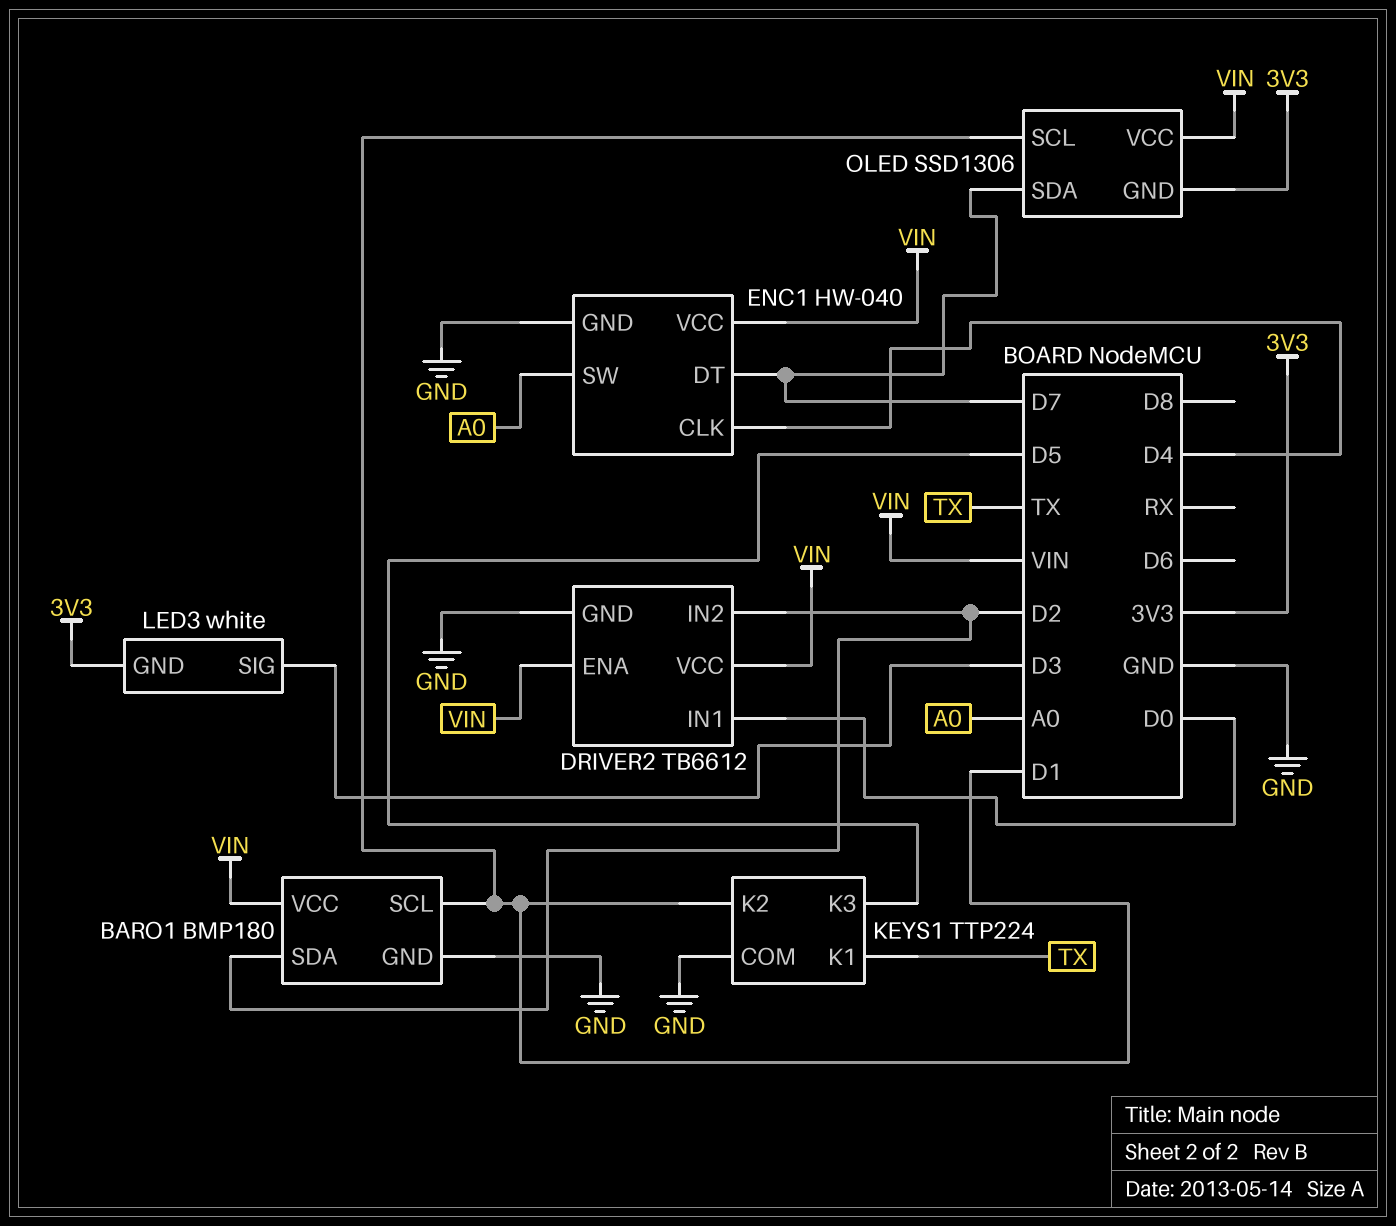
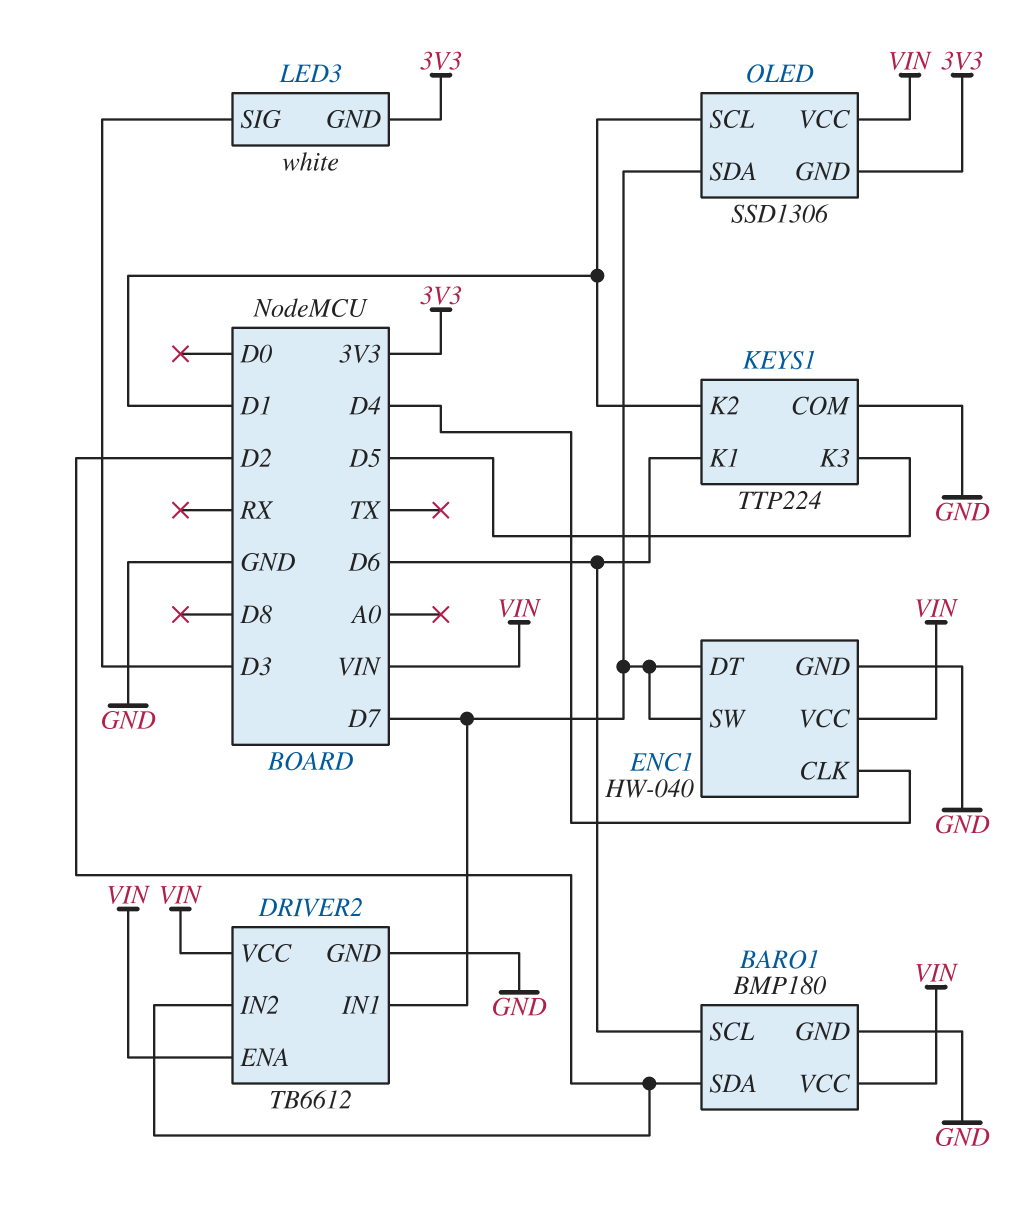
BARO1 pin SCL: D1 -> D6
DRIVER2 pin IN1: D0 -> D7
ENC1 pin SW: A0 -> D7
KEYS1 pin K1: TX -> D6

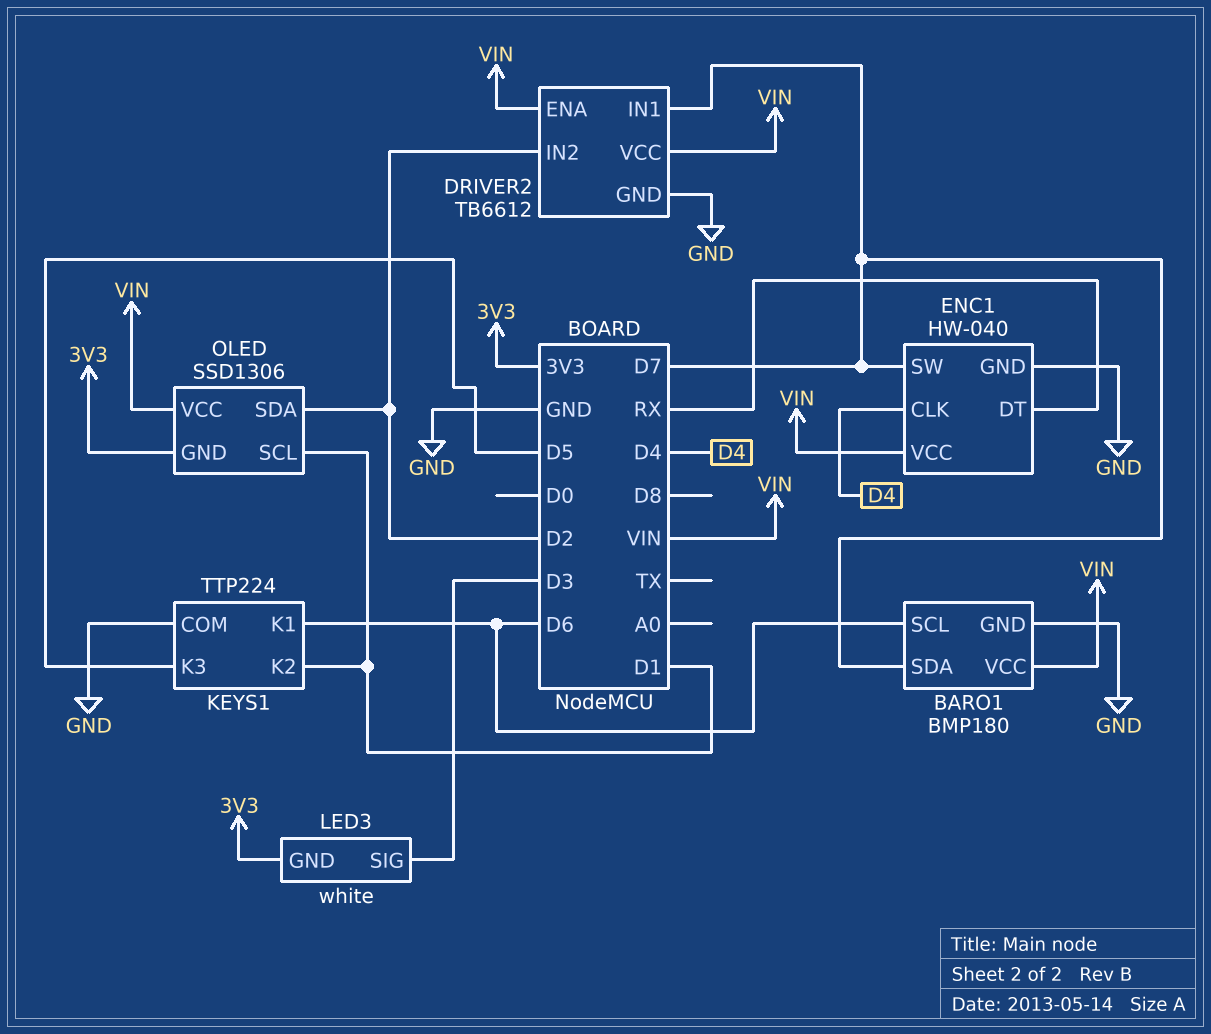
BARO1 pin SDA: D2 -> D7
ENC1 pin DT: D7 -> RX
OLED pin SDA: D7 -> D2

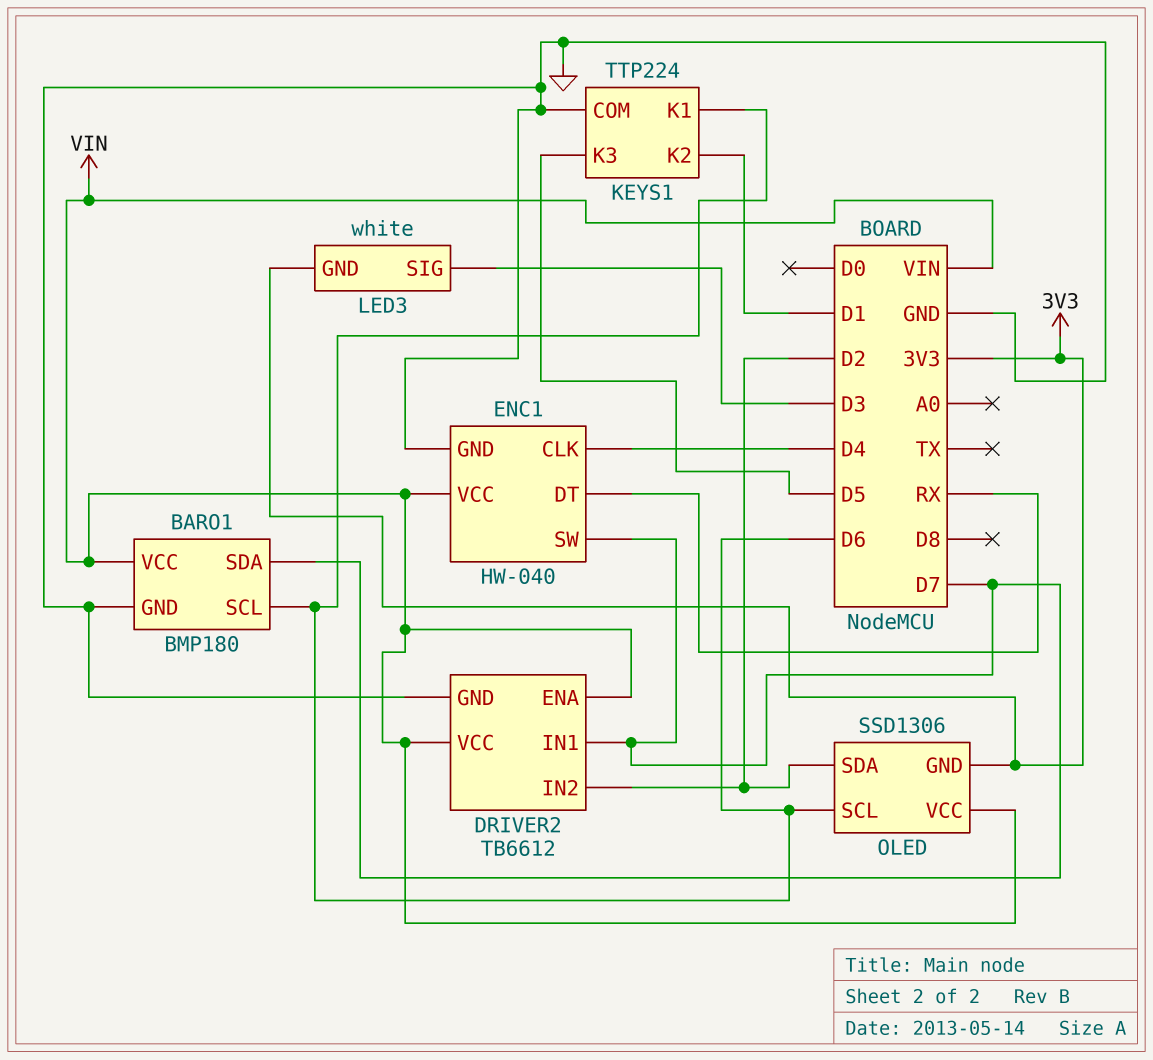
OLED pin SCL: D1 -> D6

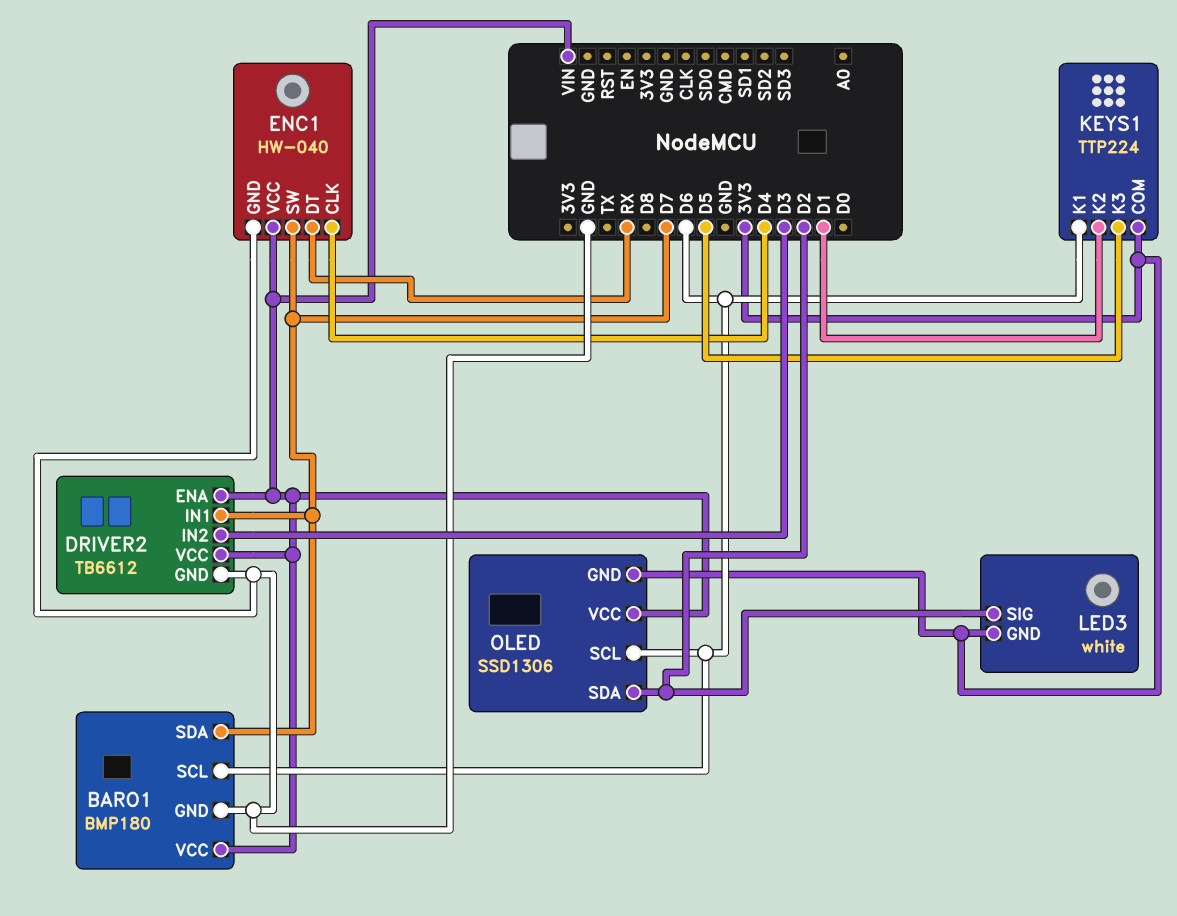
DRIVER2 pin IN2: D2 -> D3
KEYS1 pin COM: GND -> 3V3
LED3 pin SIG: D3 -> D2

